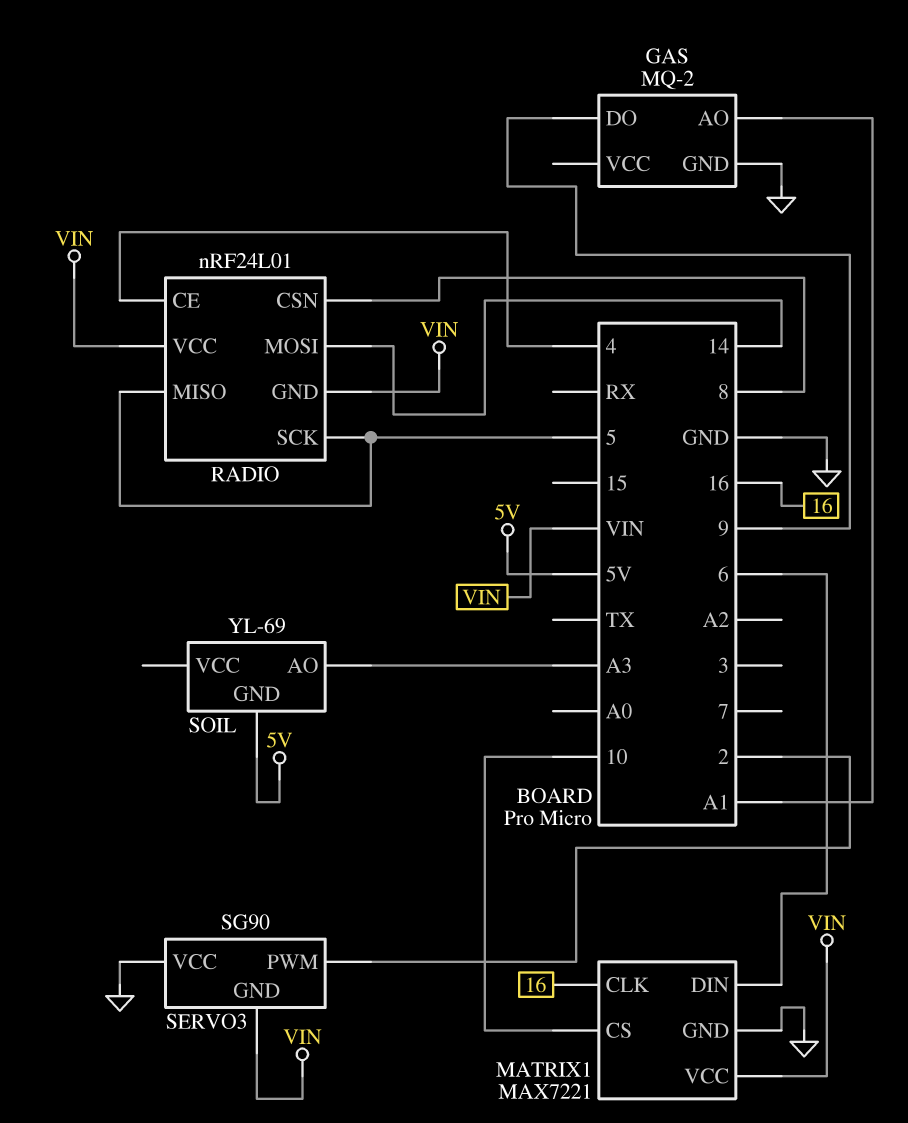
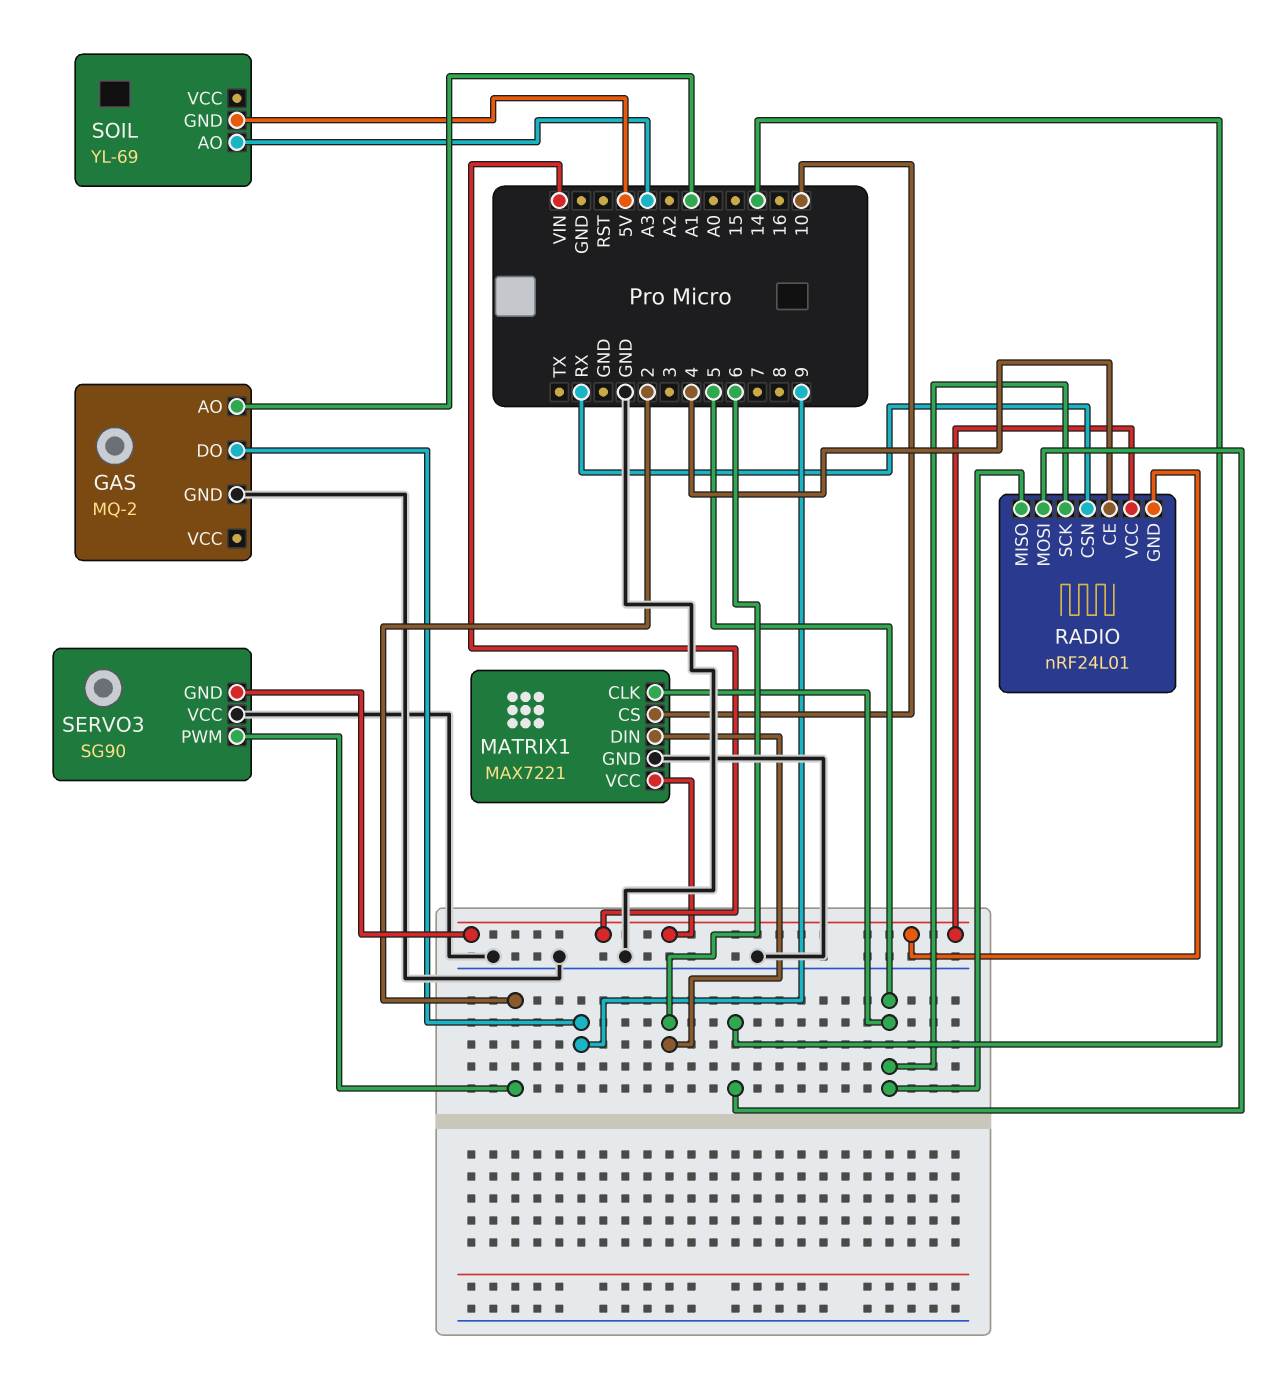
MATRIX1 pin CLK: 16 -> 5
RADIO pin CSN: 8 -> RX

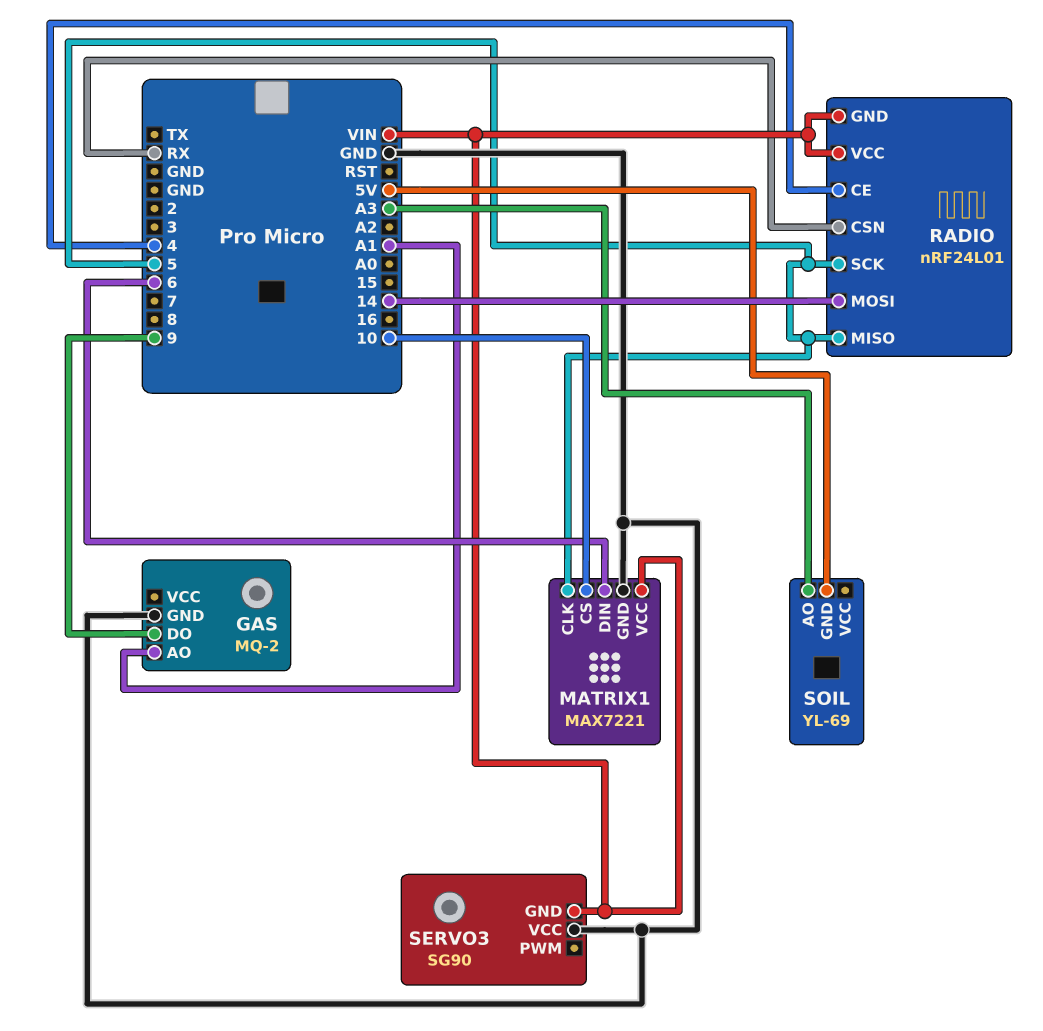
SERVO3 pin PWM: 2 -> none

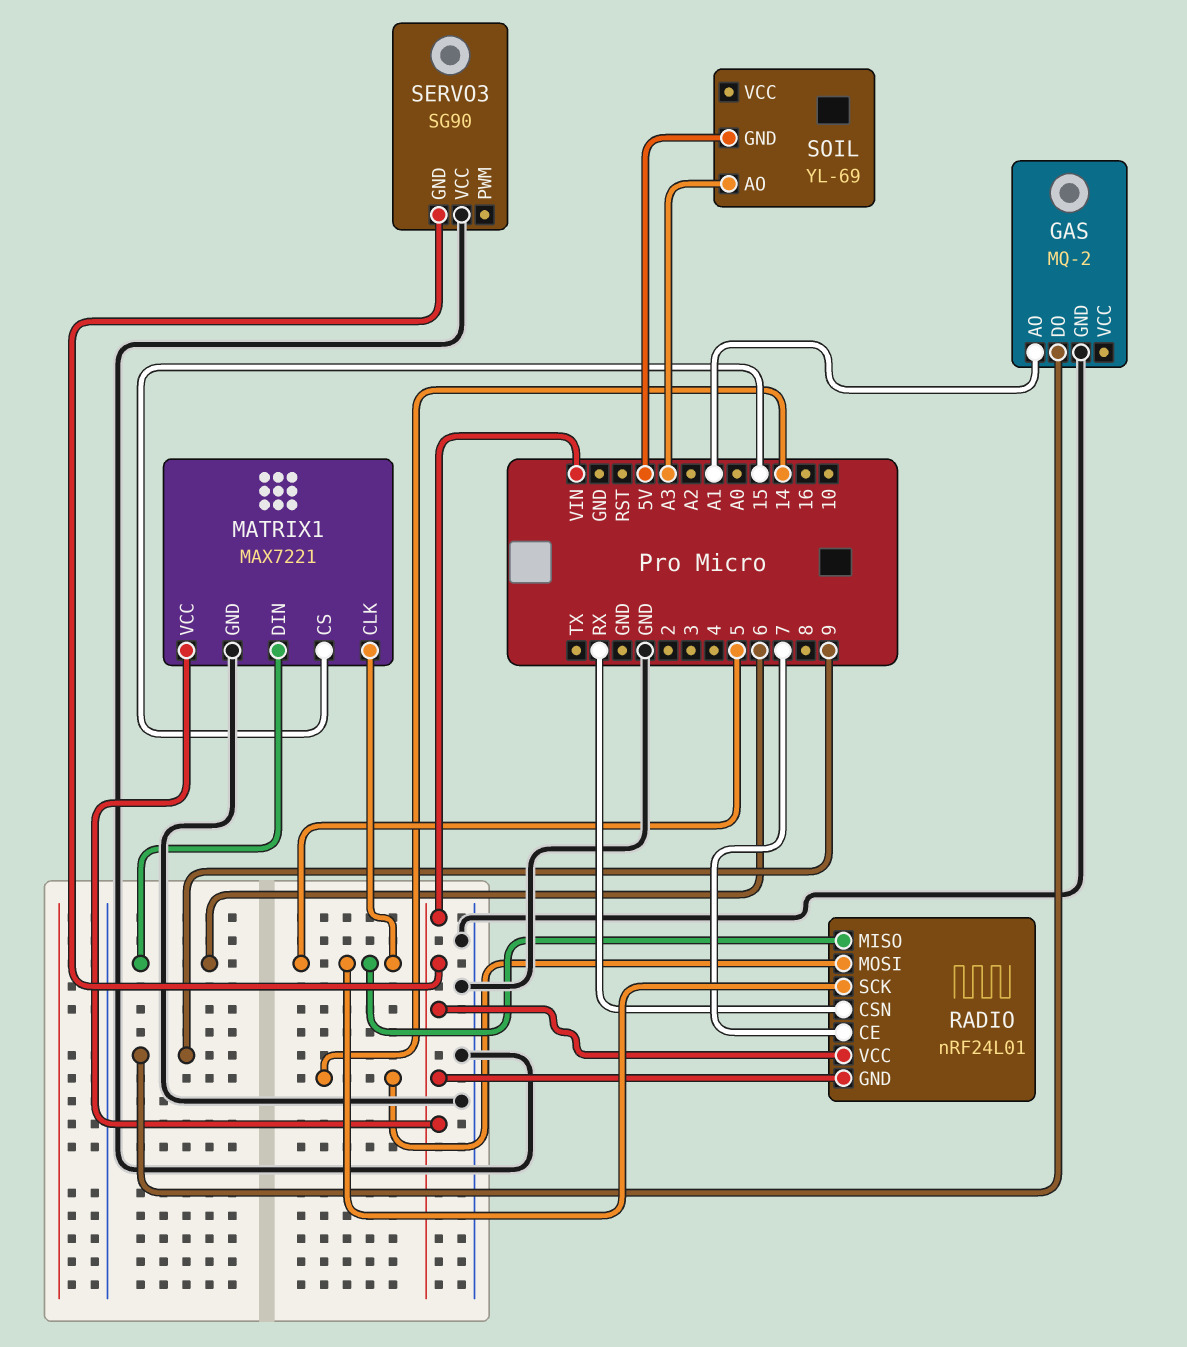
MATRIX1 pin CS: 10 -> 15
RADIO pin CE: 4 -> 7

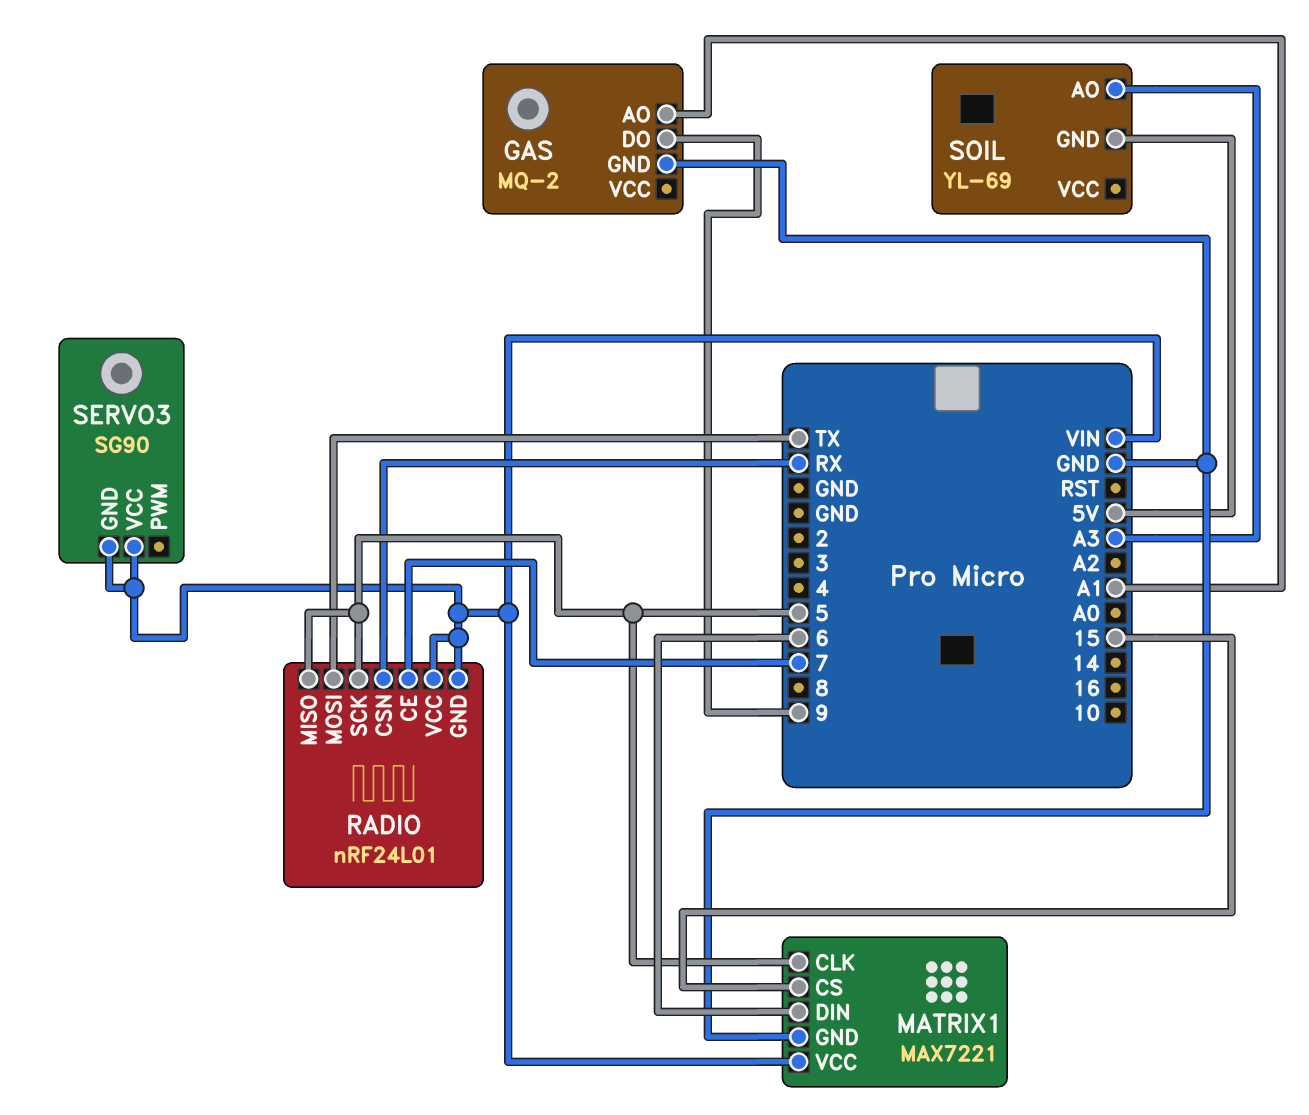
RADIO pin MOSI: 14 -> TX
SERVO3 pin VCC: GND -> VIN

